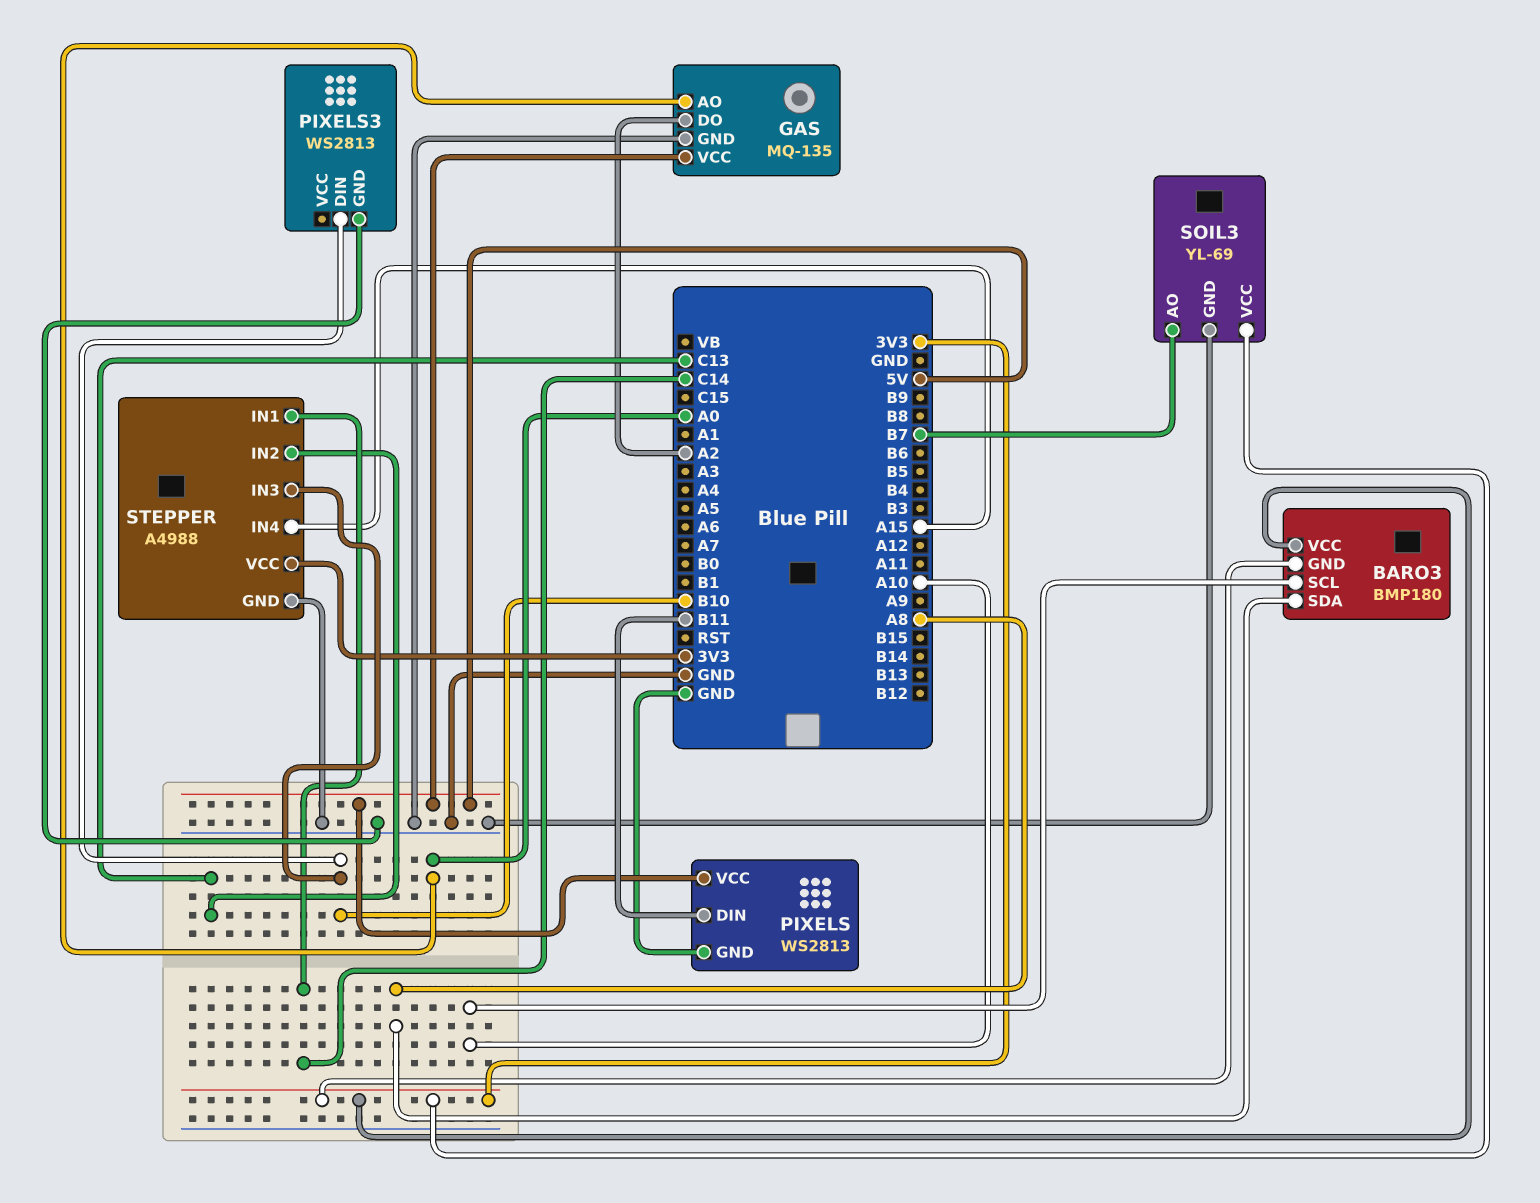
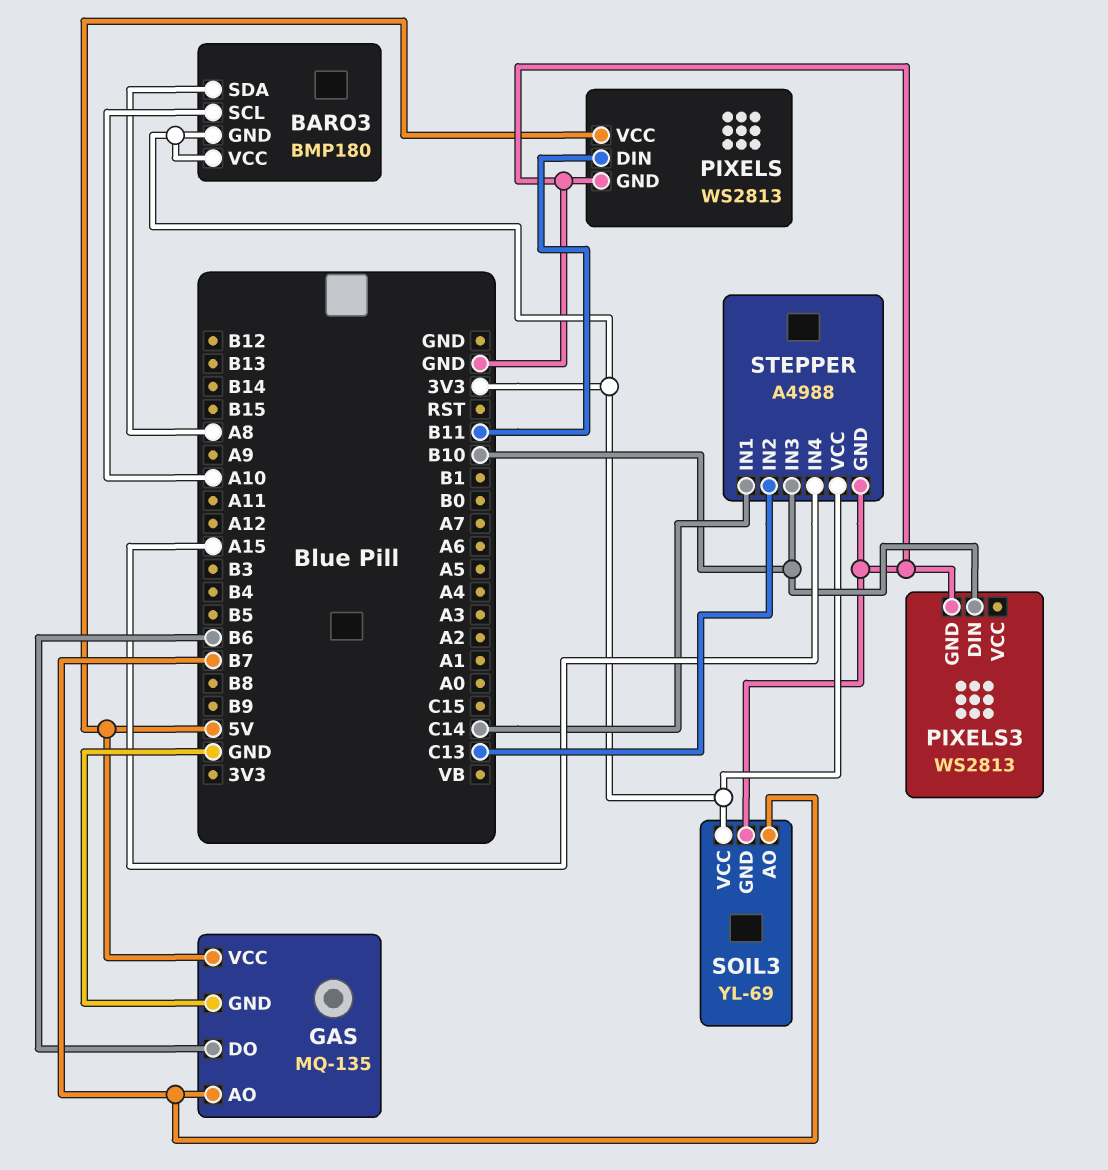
GAS pin AO: A0 -> B7
GAS pin DO: A2 -> B6

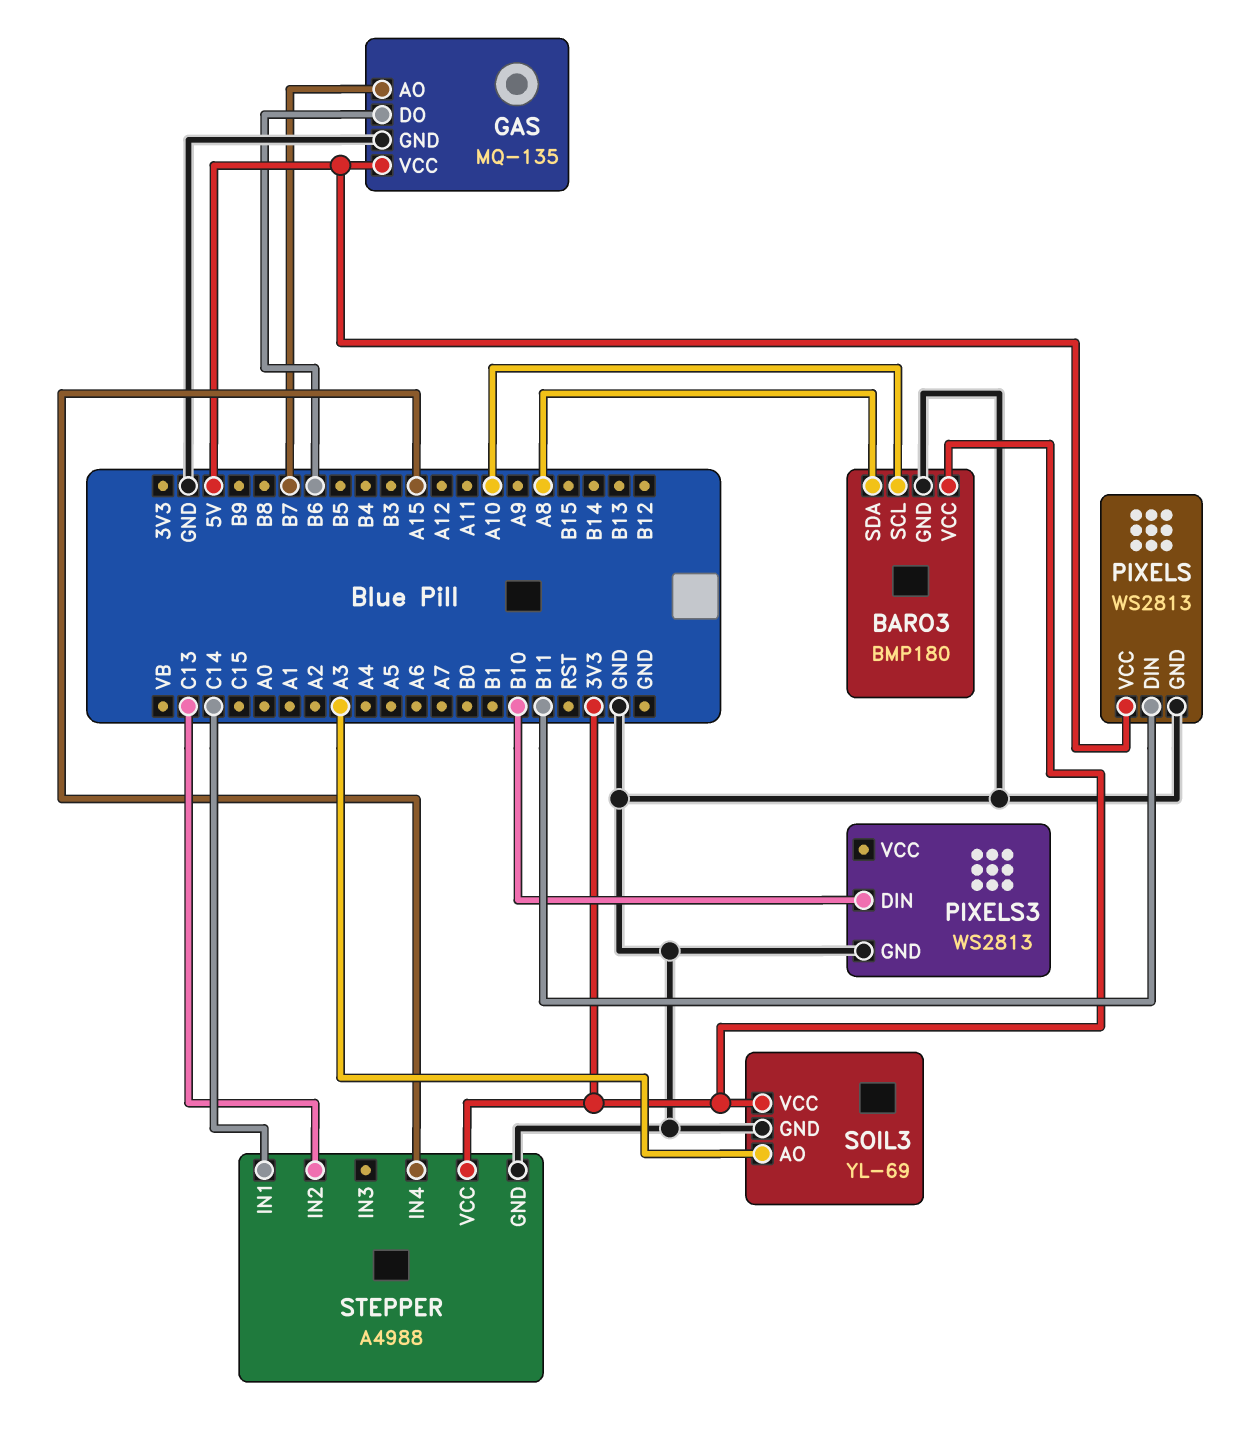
BARO3 pin GND: 3V3 -> GND
SOIL3 pin AO: B7 -> A3
STEPPER pin IN3: B10 -> none

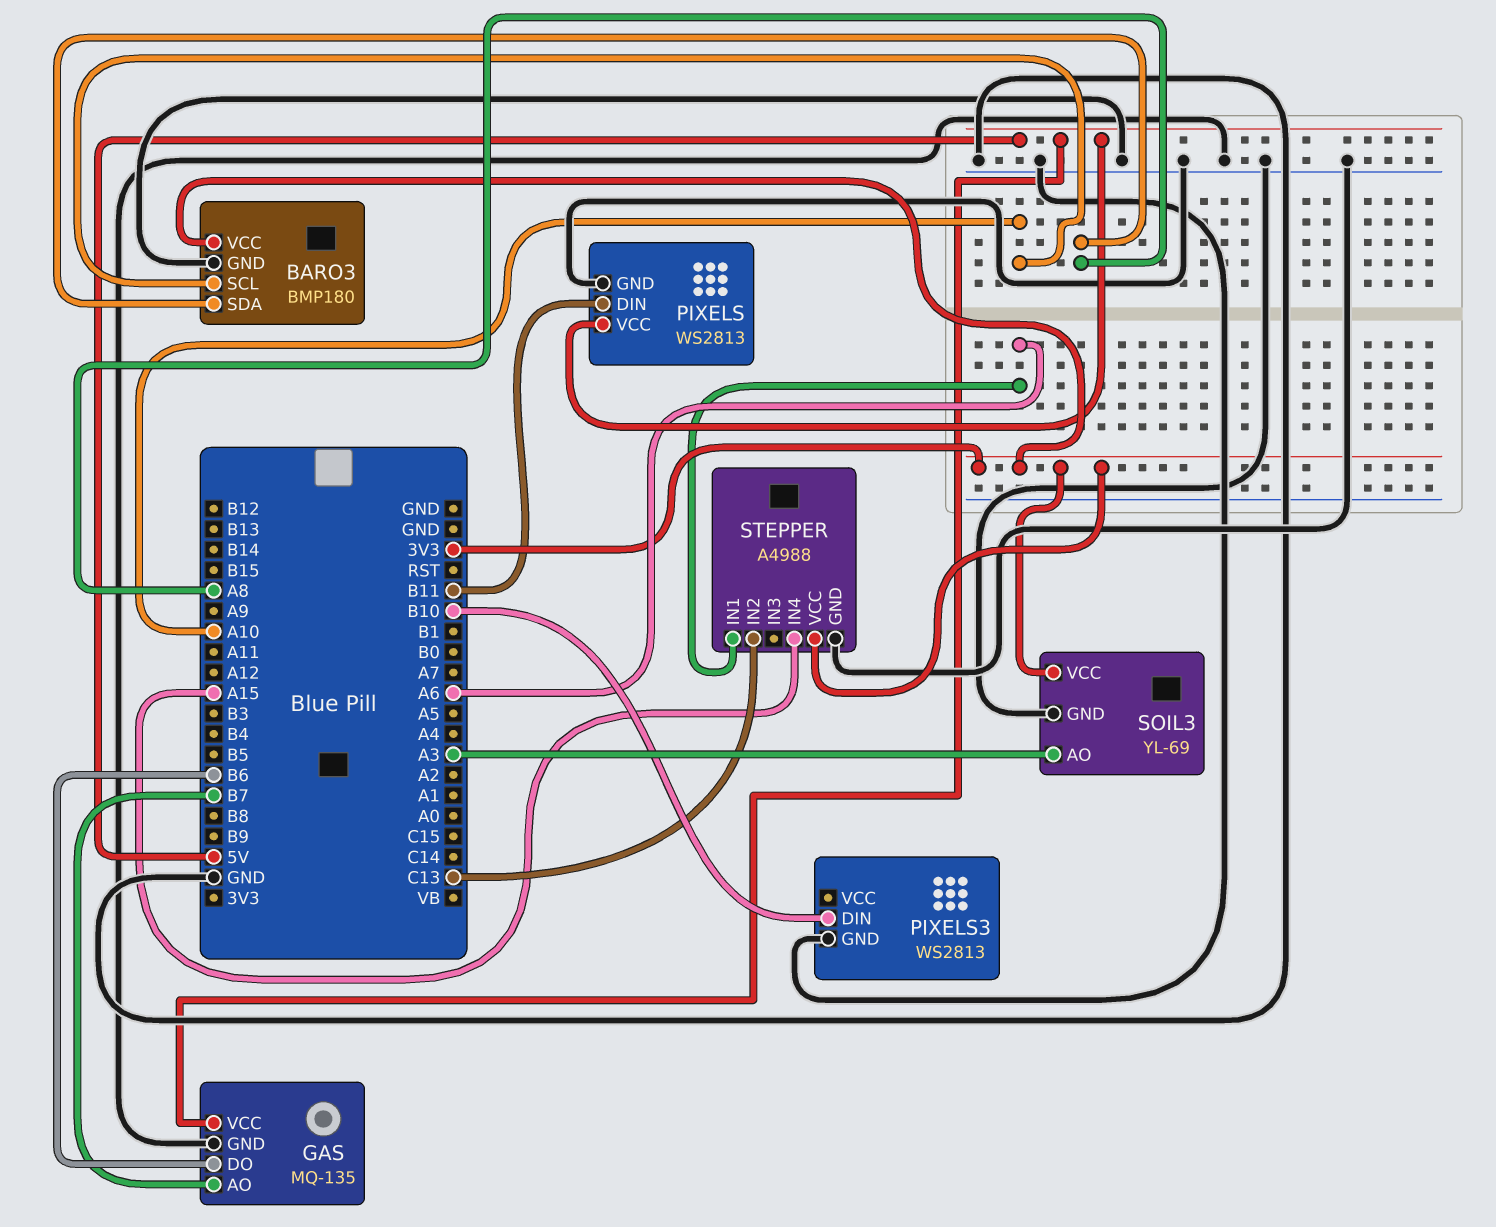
STEPPER pin IN1: C14 -> A6

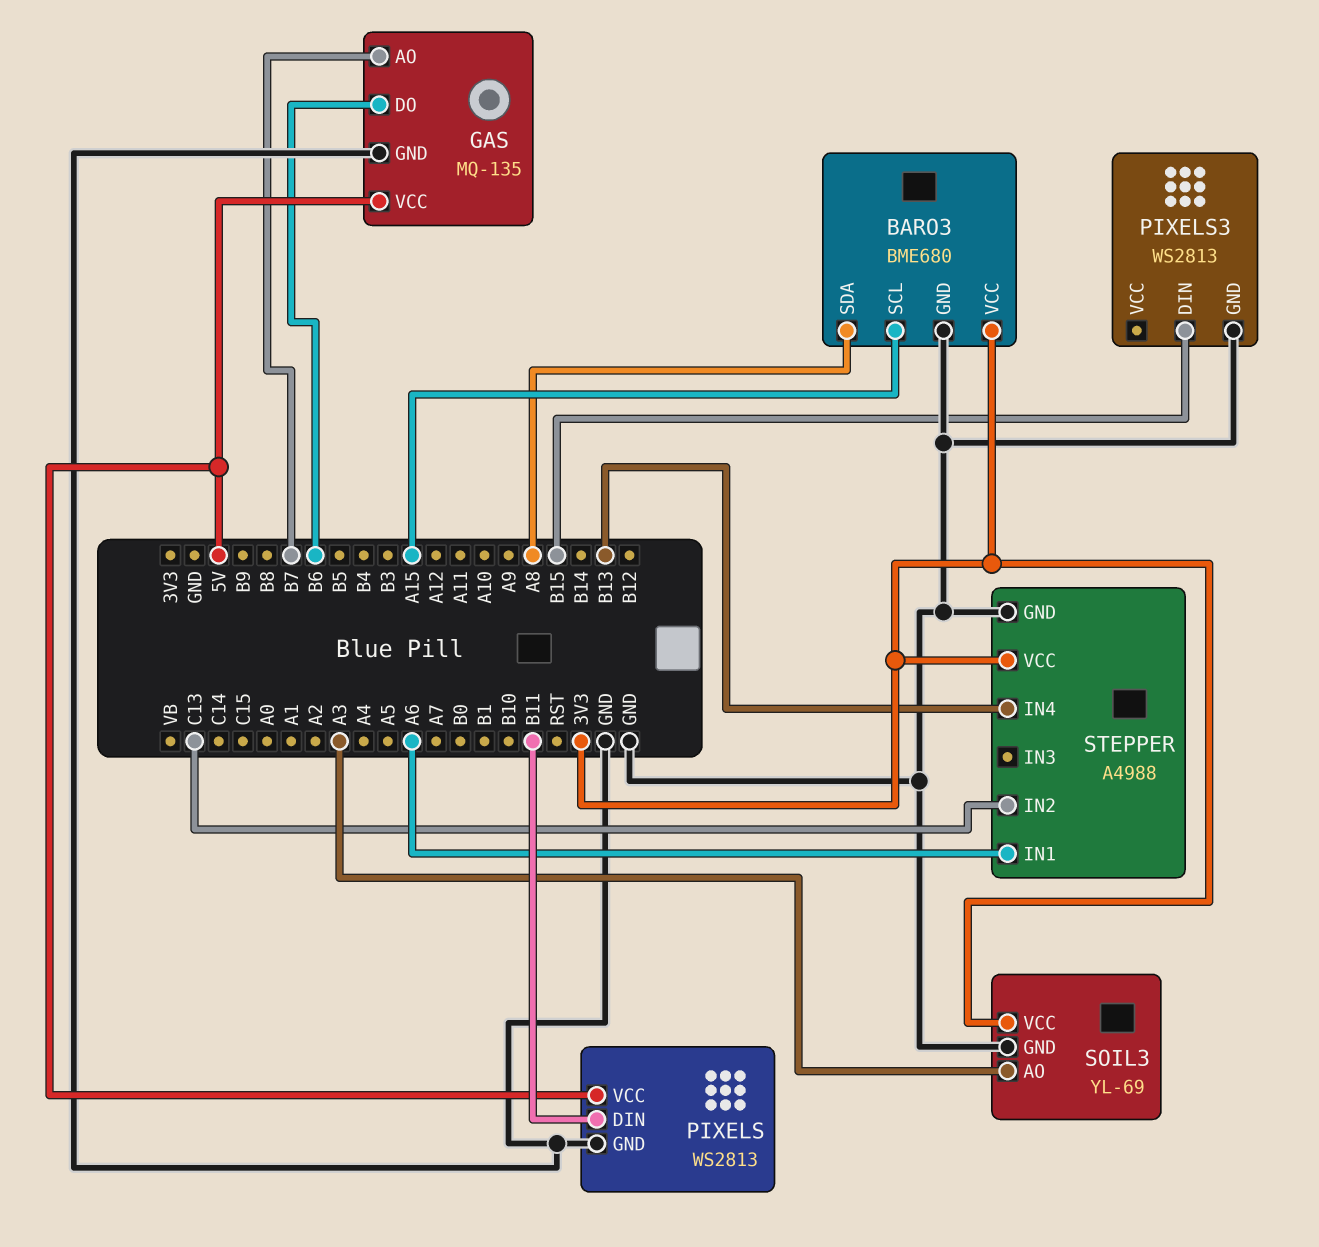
BARO3: BMP180 -> BME680
BARO3 pin SCL: A10 -> A15
PIXELS3 pin DIN: B10 -> B15
STEPPER pin IN4: A15 -> B13

